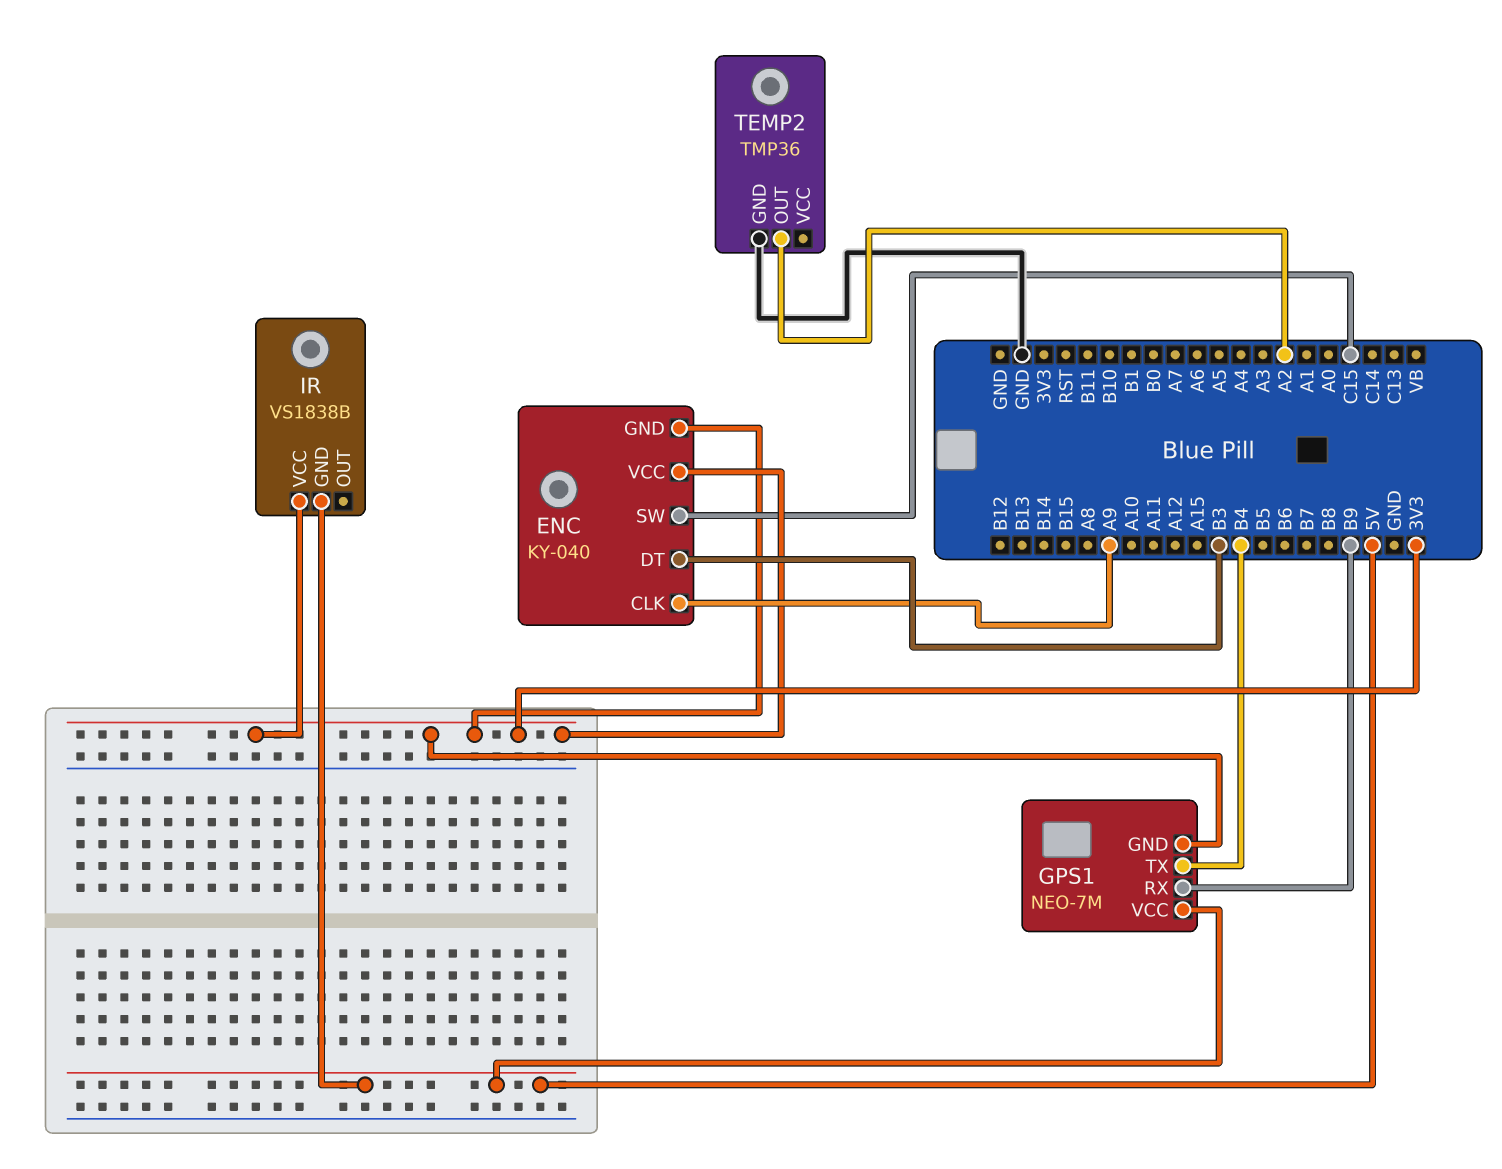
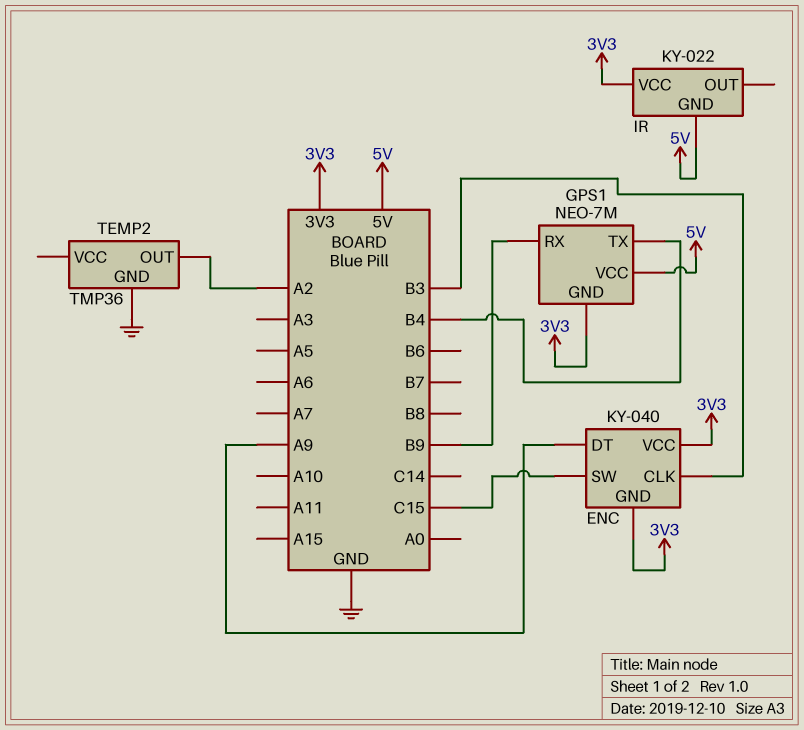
ENC pin CLK: A9 -> B3
ENC pin DT: B3 -> A9
IR: VS1838B -> KY-022

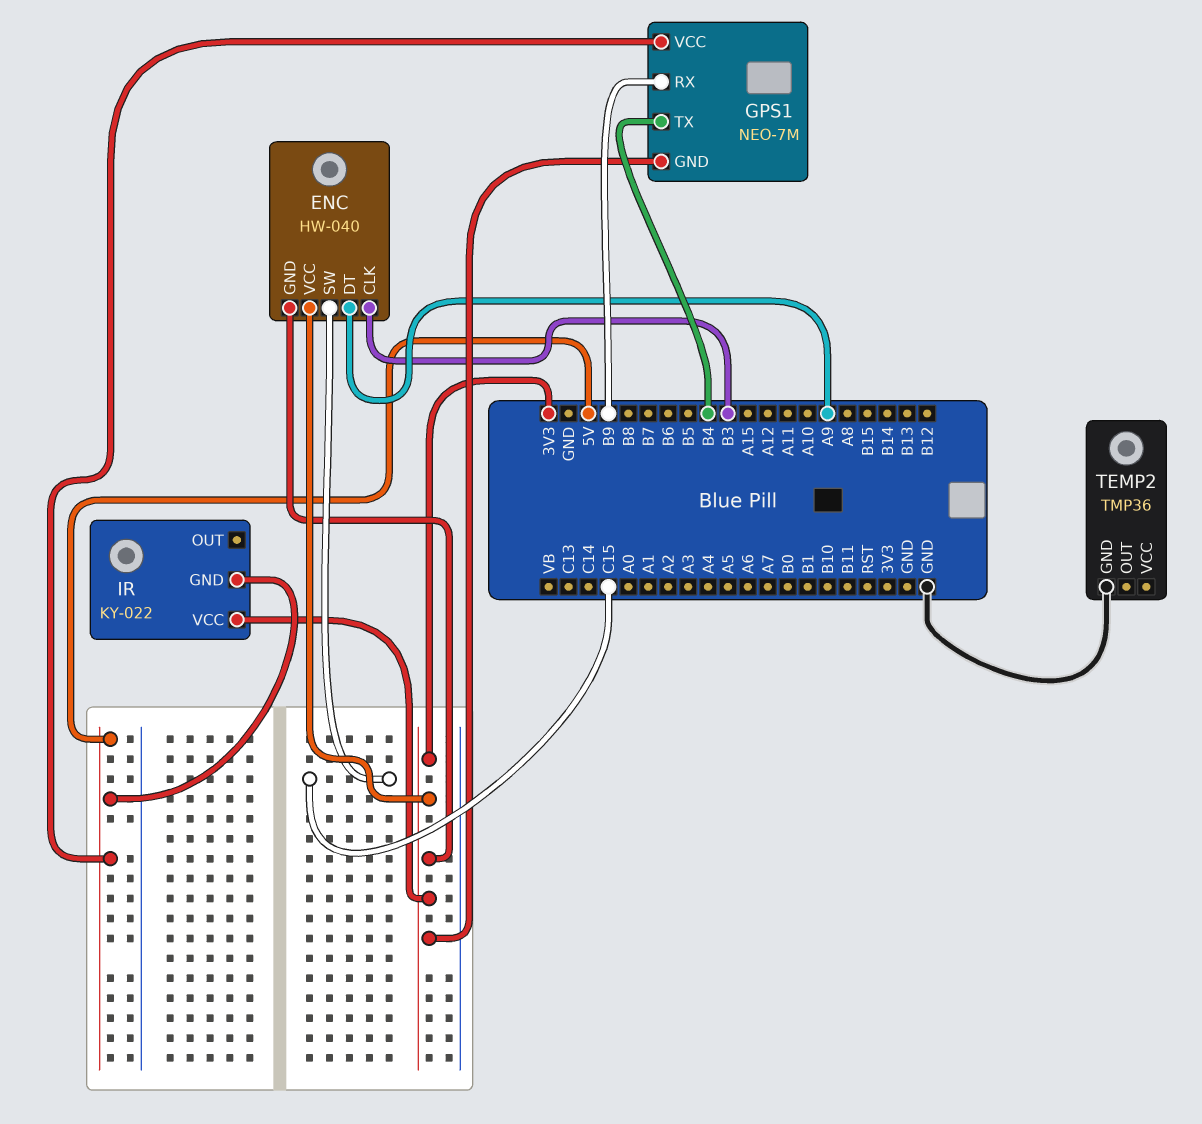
ENC: KY-040 -> HW-040
TEMP2 pin OUT: A2 -> none

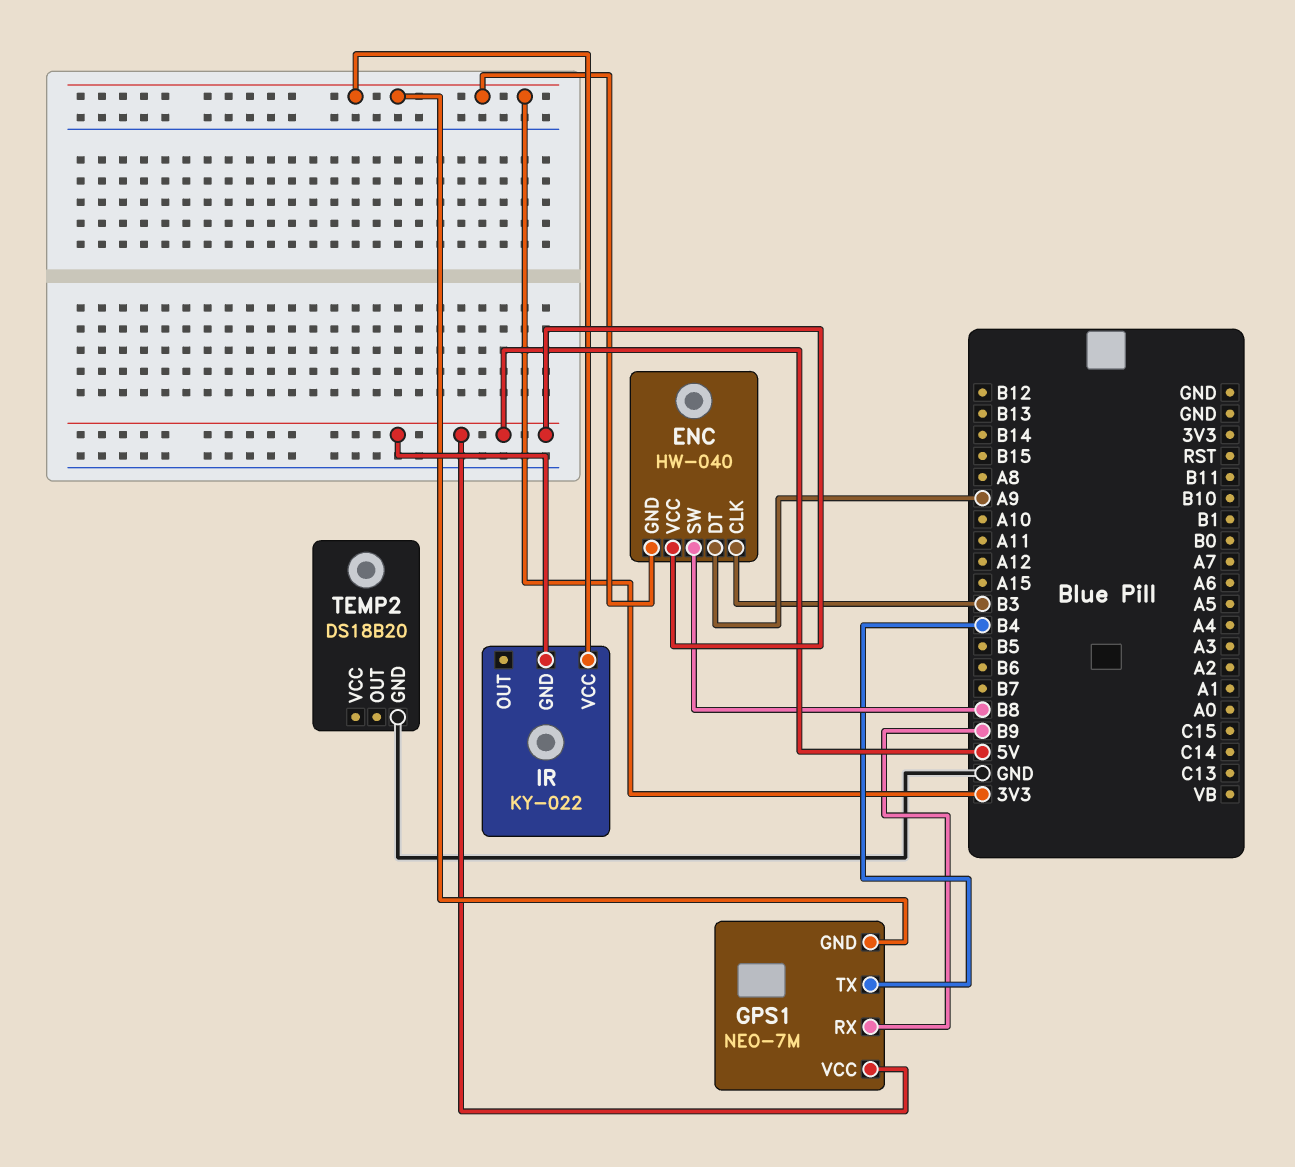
ENC pin SW: C15 -> B8
ENC pin VCC: 3V3 -> 5V
TEMP2: TMP36 -> DS18B20

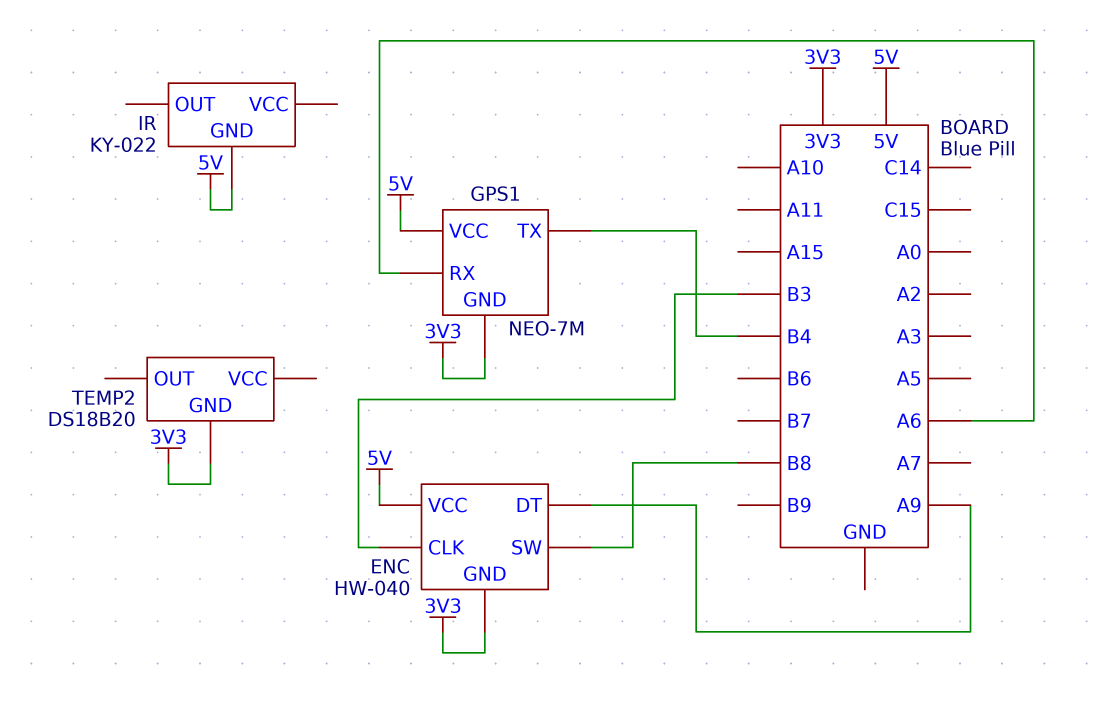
GPS1 pin RX: B9 -> A6
IR pin VCC: 3V3 -> none
TEMP2 pin GND: GND -> 3V3

